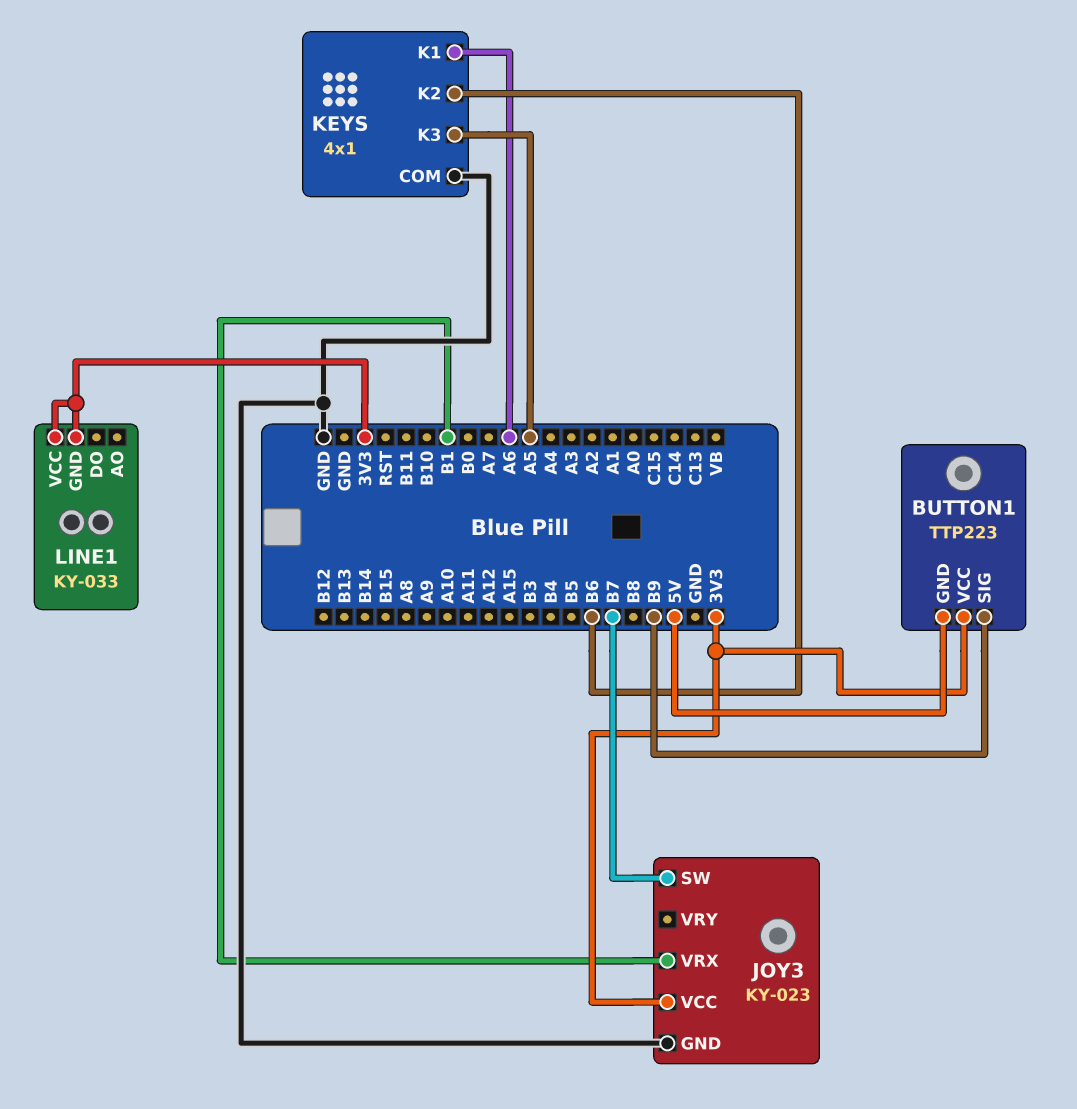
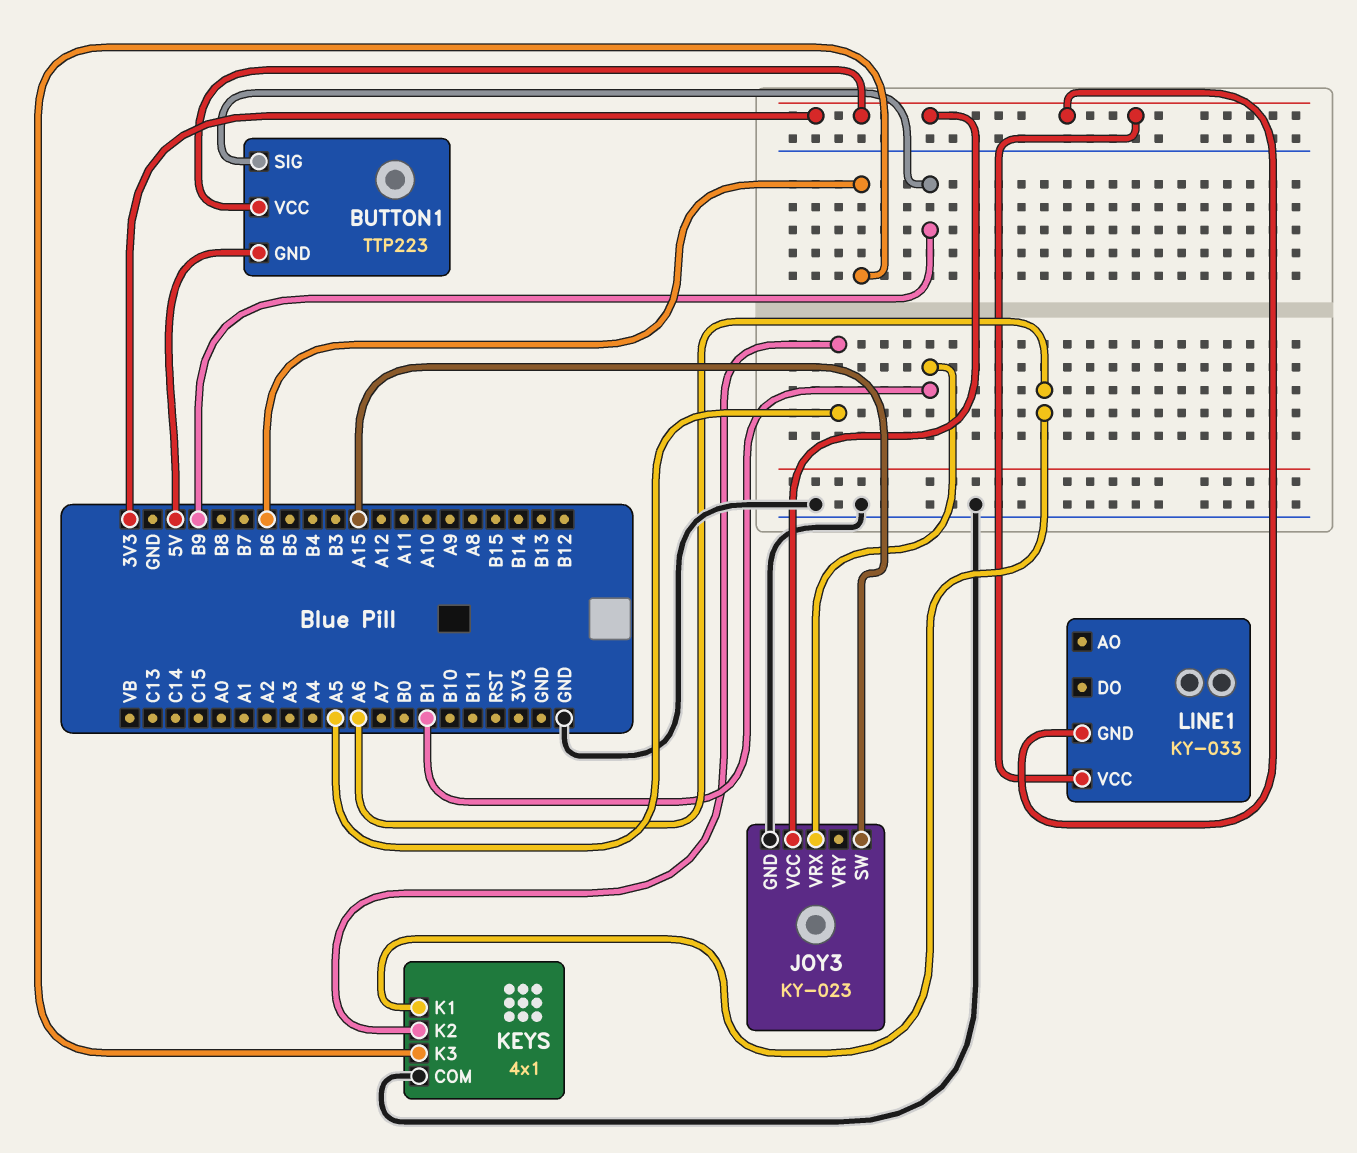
JOY3 pin SW: B7 -> A15
KEYS pin K2: B6 -> A5
KEYS pin K3: A5 -> B6

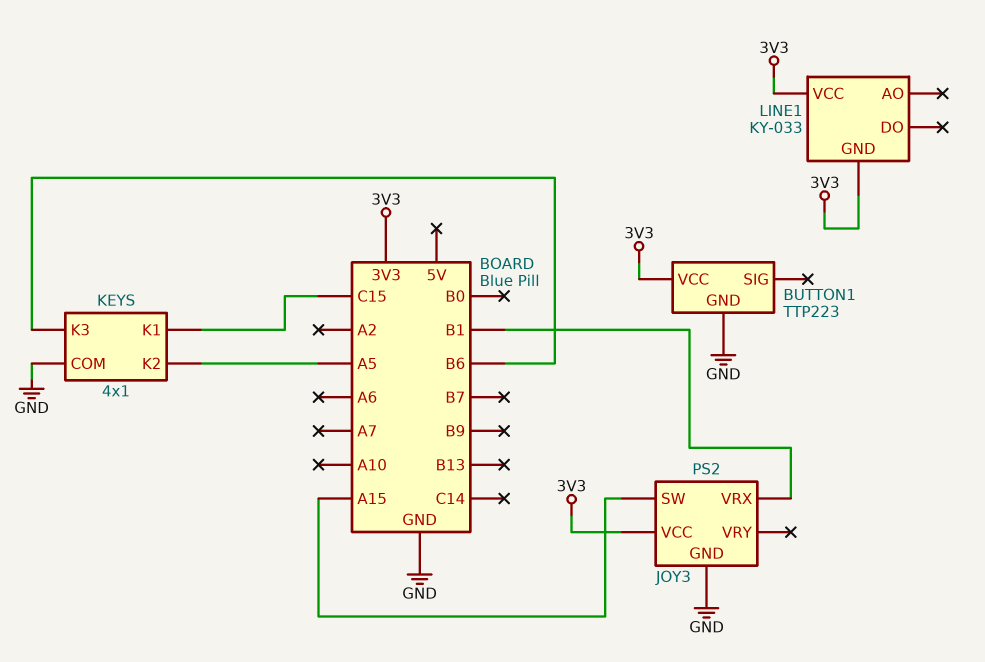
BUTTON1 pin GND: 5V -> GND
BUTTON1 pin SIG: B9 -> none
JOY3: KY-023 -> PS2
KEYS pin K1: A6 -> C15

